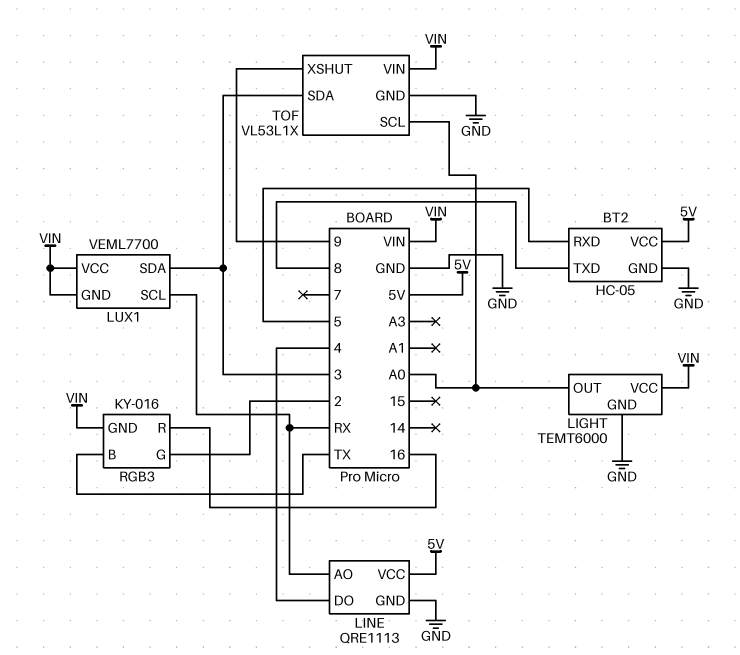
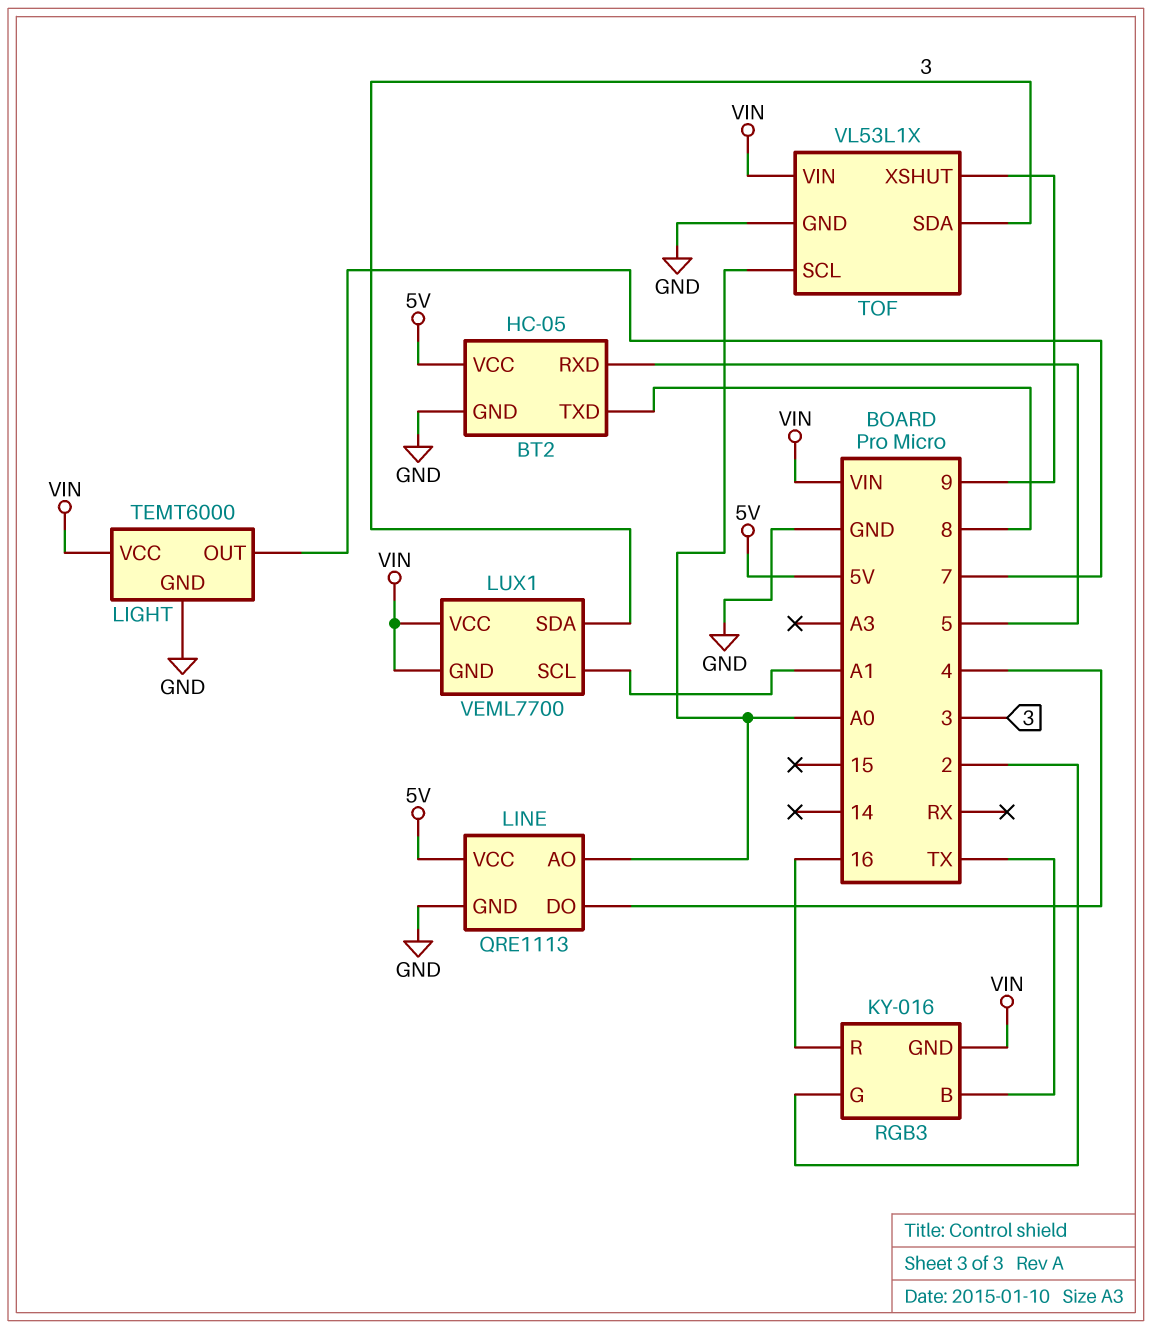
LIGHT pin OUT: A0 -> 7
LINE pin AO: RX -> A0
LUX1 pin SCL: RX -> A1

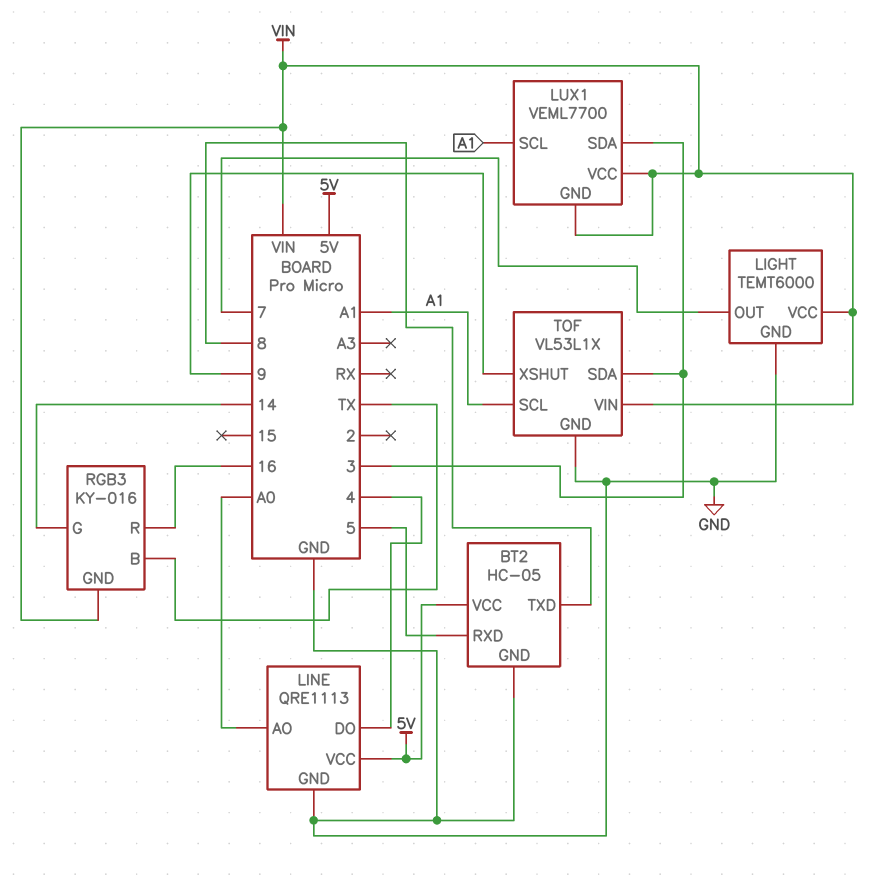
RGB3 pin G: 2 -> 14
TOF pin SCL: A0 -> A1

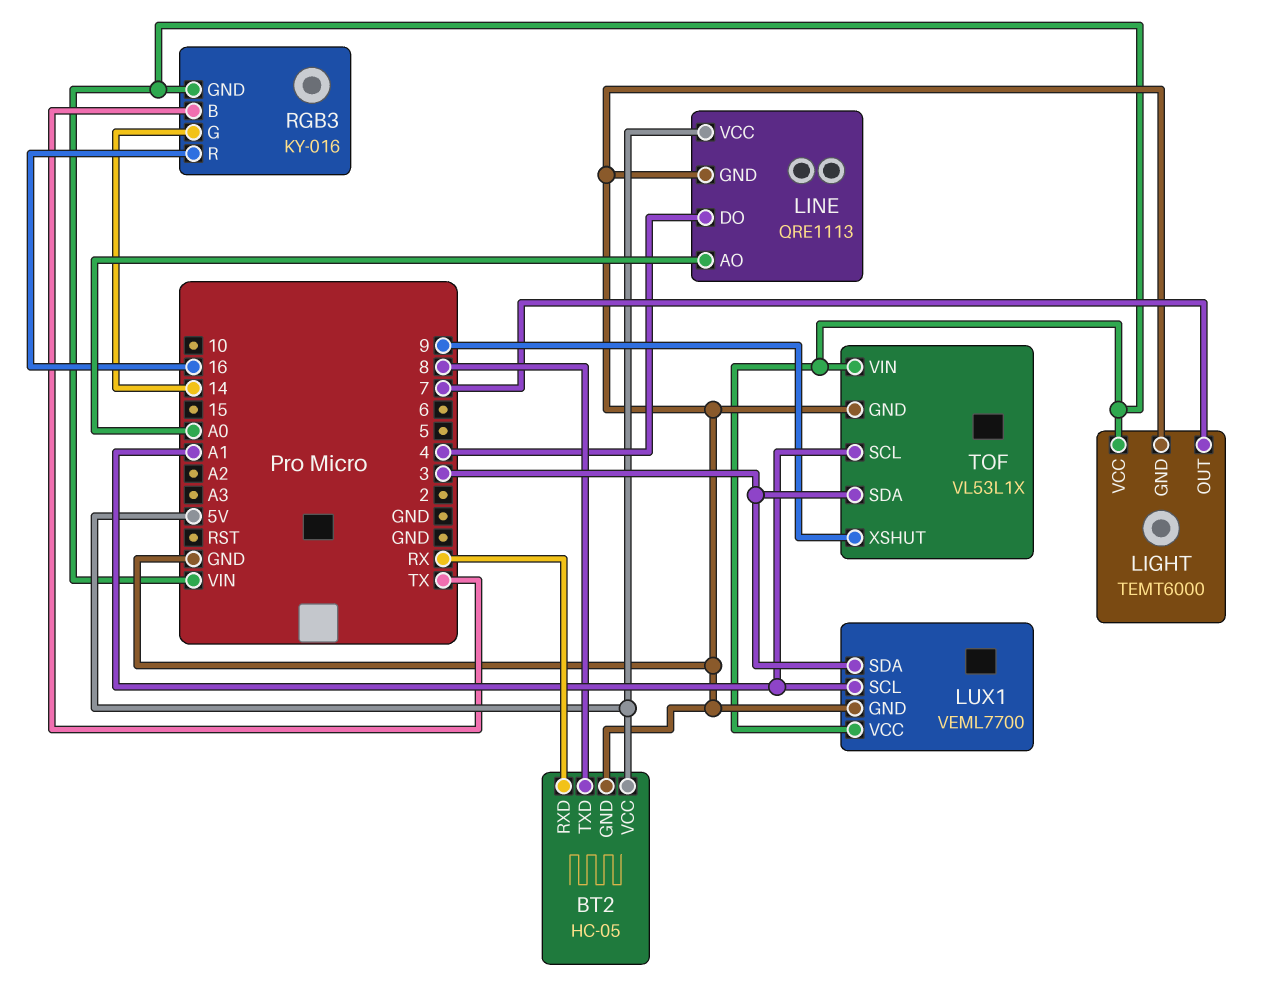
BT2 pin RXD: 5 -> RX
LUX1 pin GND: VIN -> GND

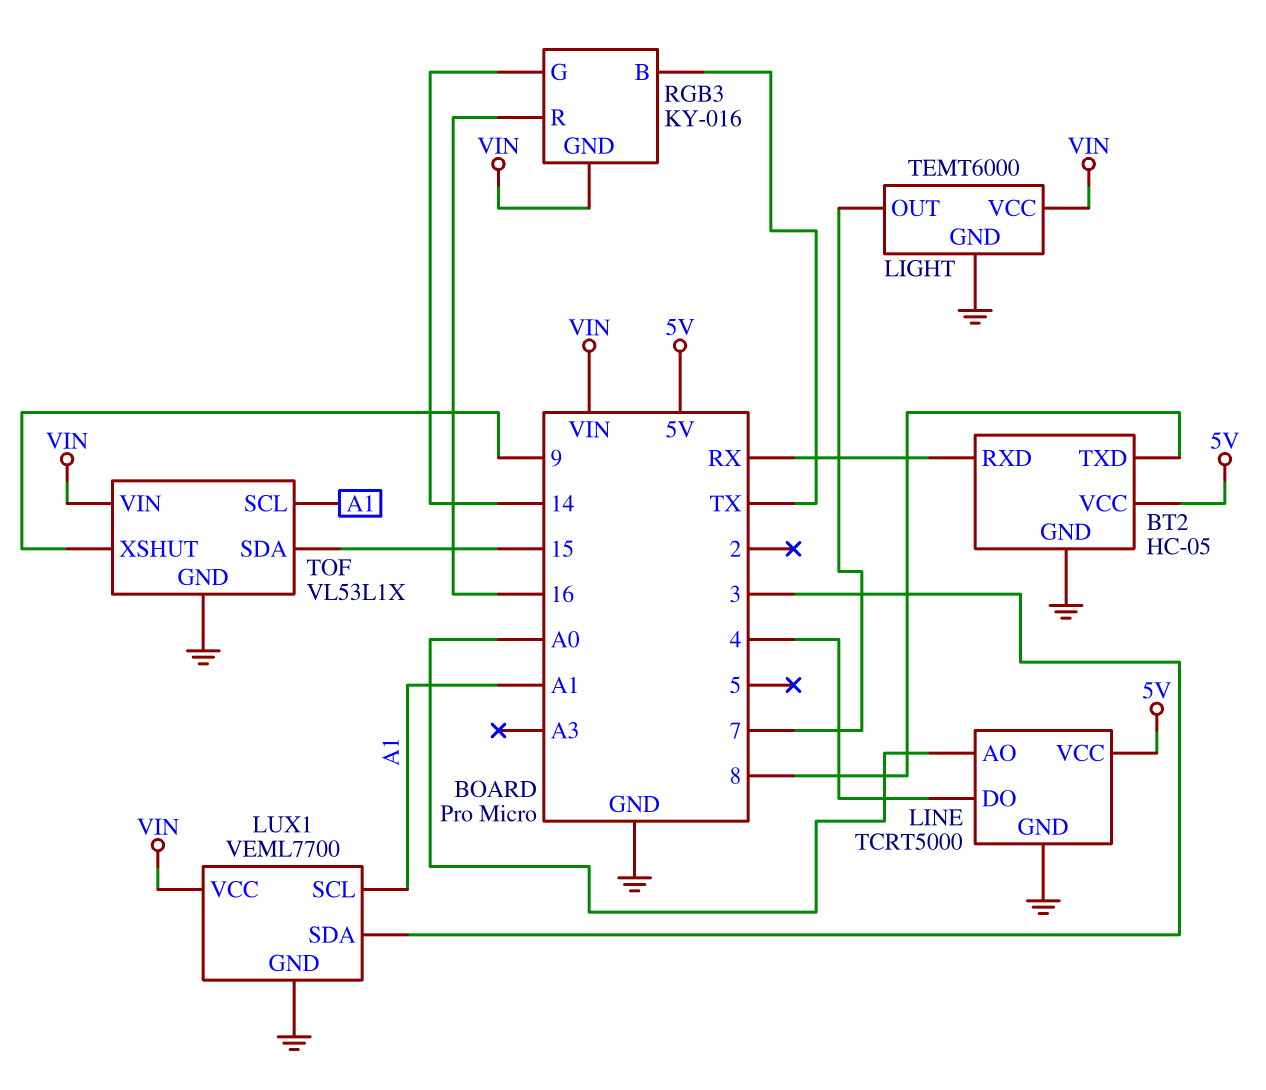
LINE: QRE1113 -> TCRT5000
TOF pin SDA: 3 -> 15

